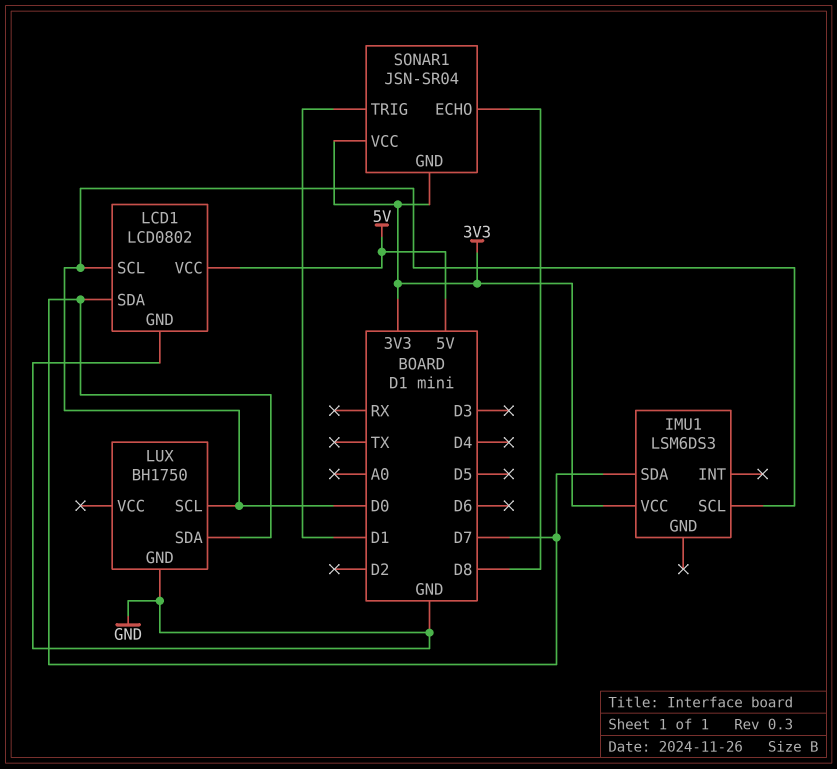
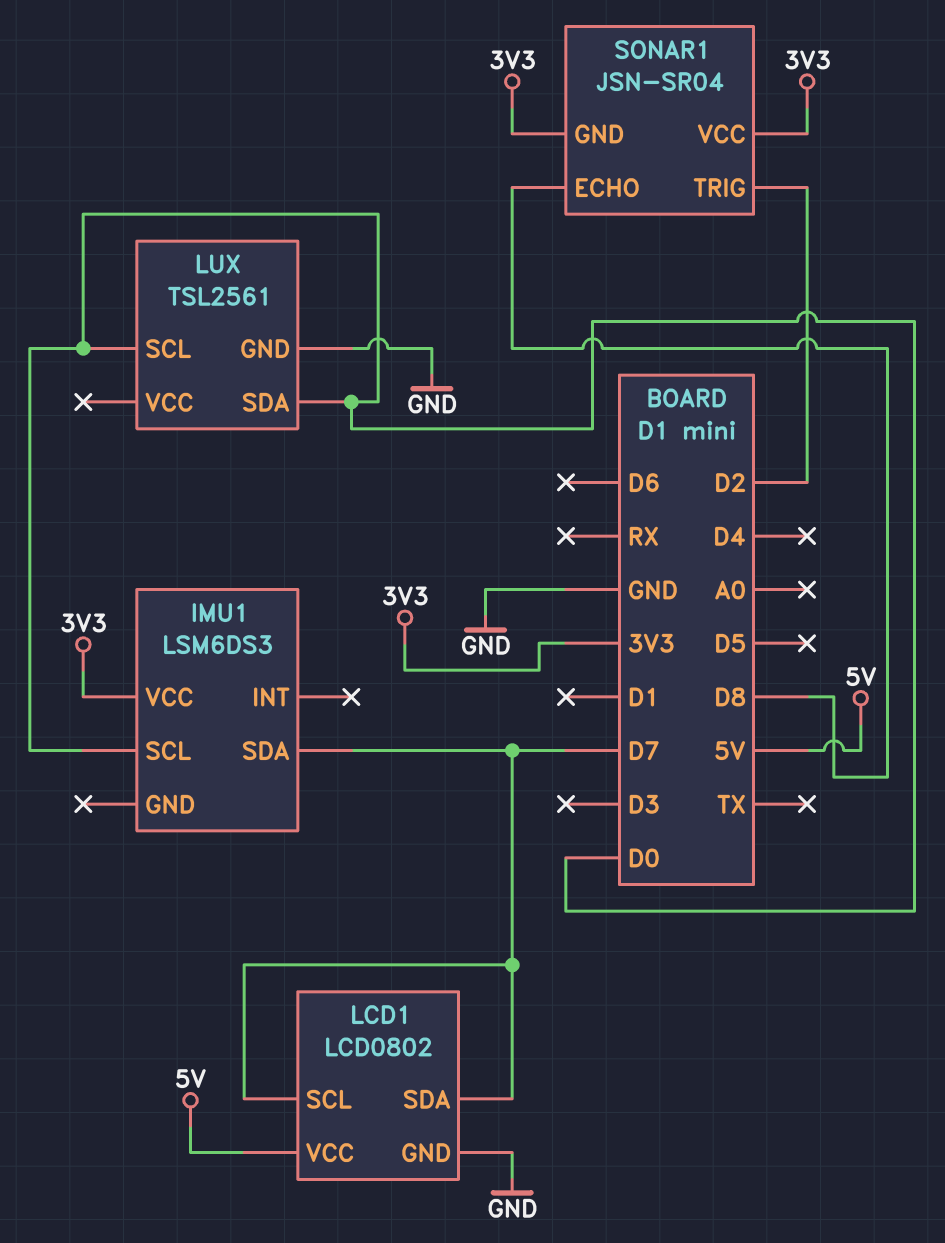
LCD1 pin SCL: D0 -> D7
LUX: BH1750 -> TSL2561
LUX pin SDA: D7 -> D0
SONAR1 pin TRIG: D1 -> D2

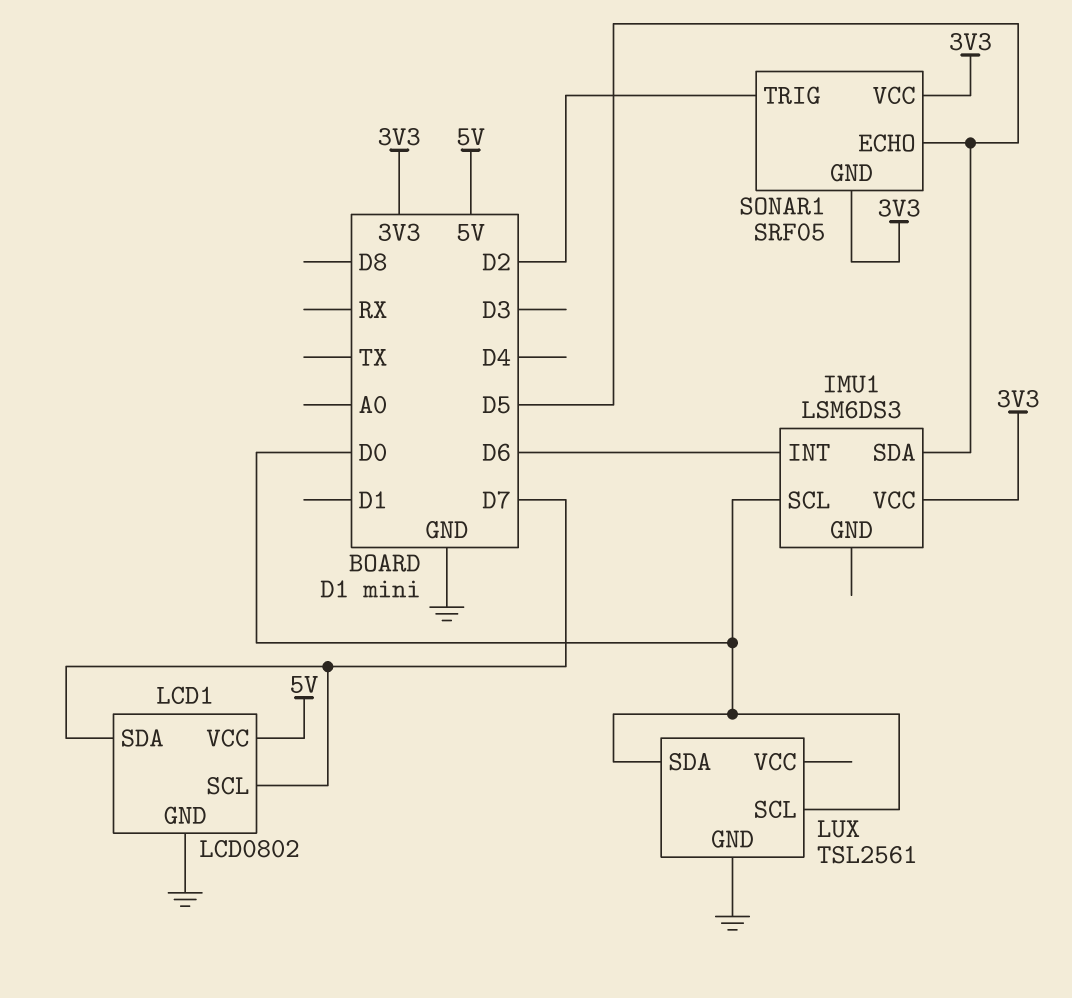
IMU1 pin INT: none -> D6
IMU1 pin SDA: D7 -> D5
SONAR1: JSN-SR04 -> SRF05
SONAR1 pin ECHO: D8 -> D5

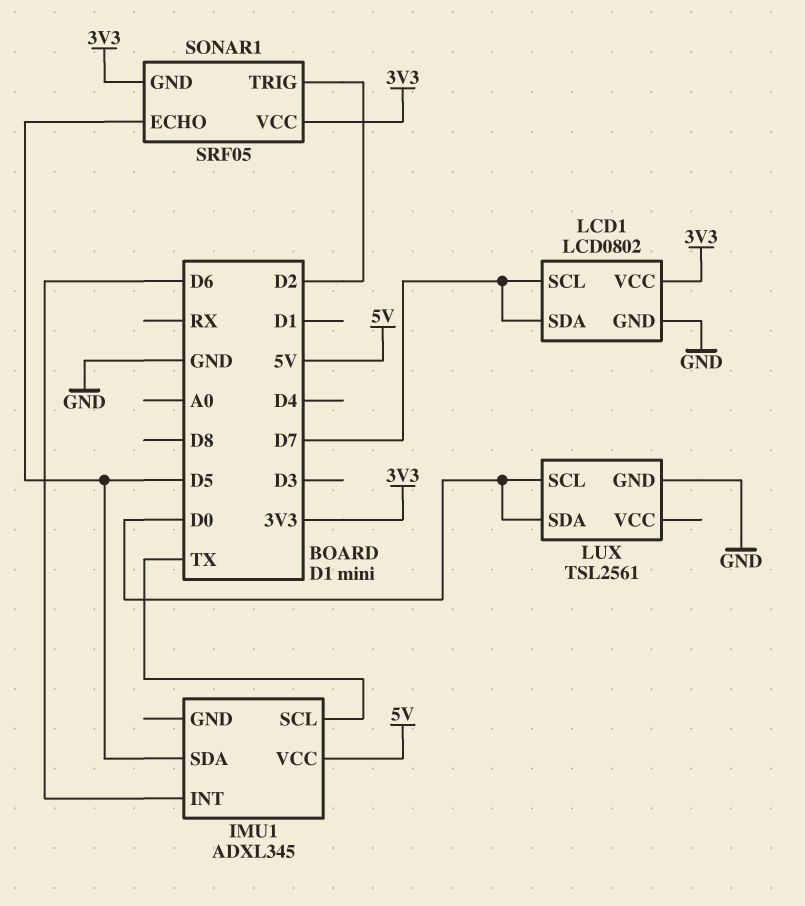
IMU1: LSM6DS3 -> ADXL345
IMU1 pin SCL: D0 -> TX
IMU1 pin VCC: 3V3 -> 5V
LCD1 pin VCC: 5V -> 3V3

